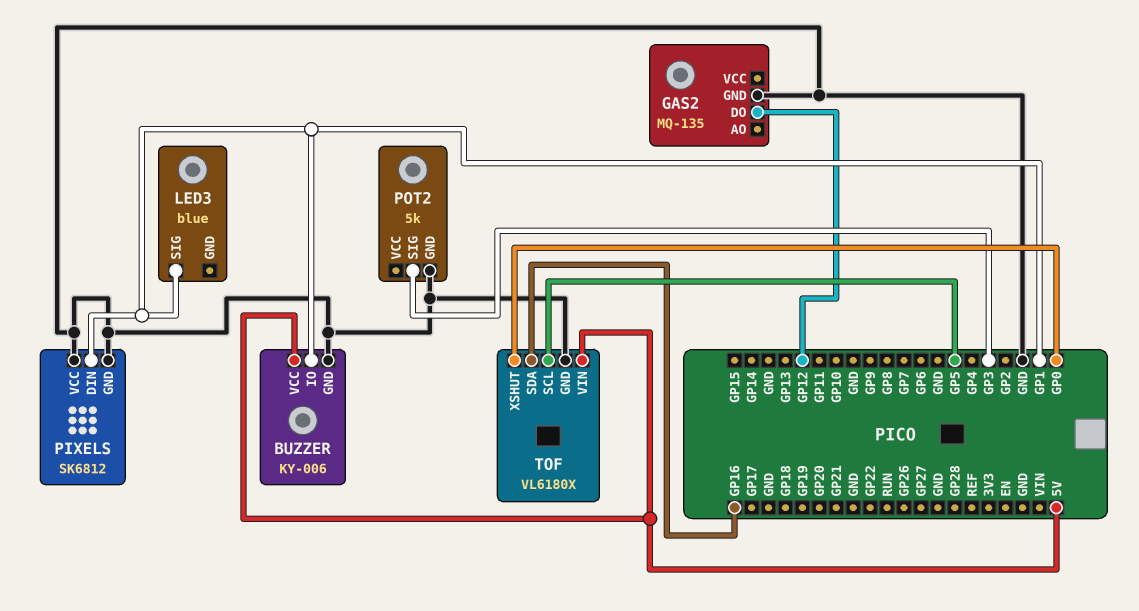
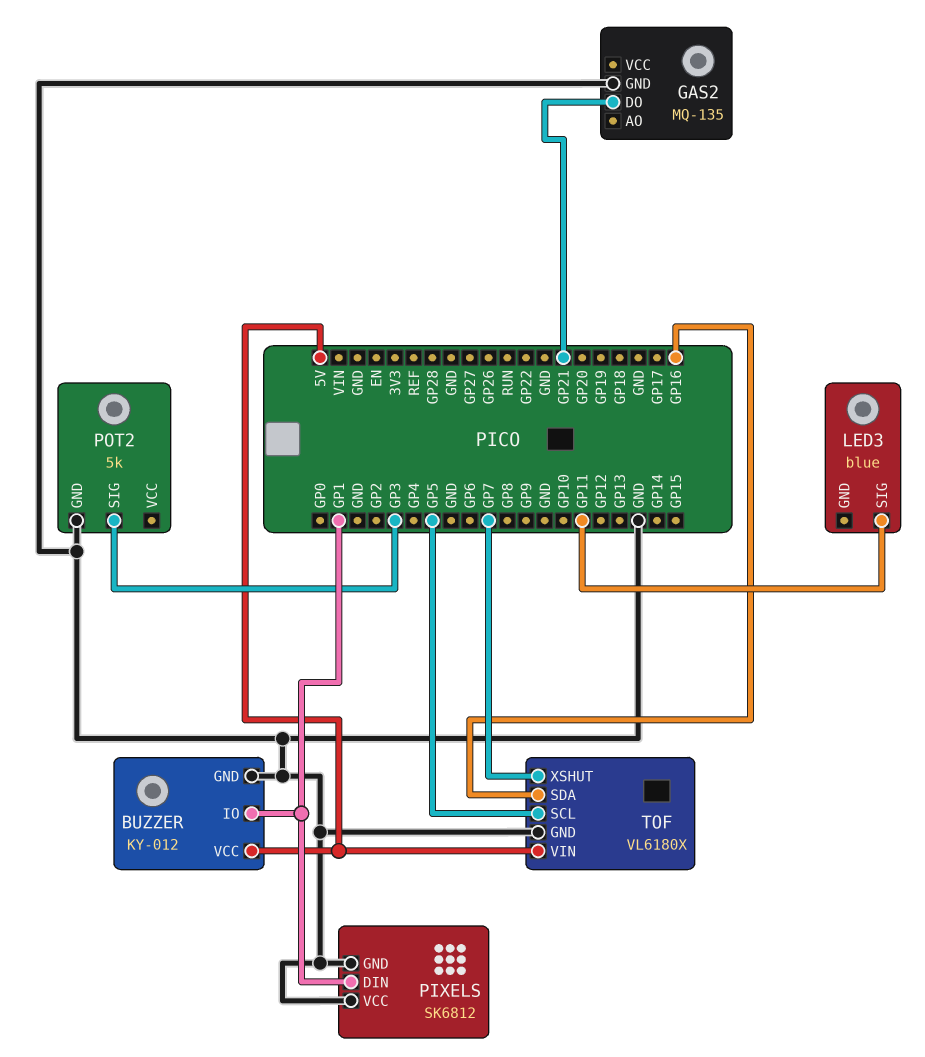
BUZZER: KY-006 -> KY-012
GAS2 pin DO: GP12 -> GP21
LED3 pin SIG: GP1 -> GP11
TOF pin XSHUT: GP0 -> GP7

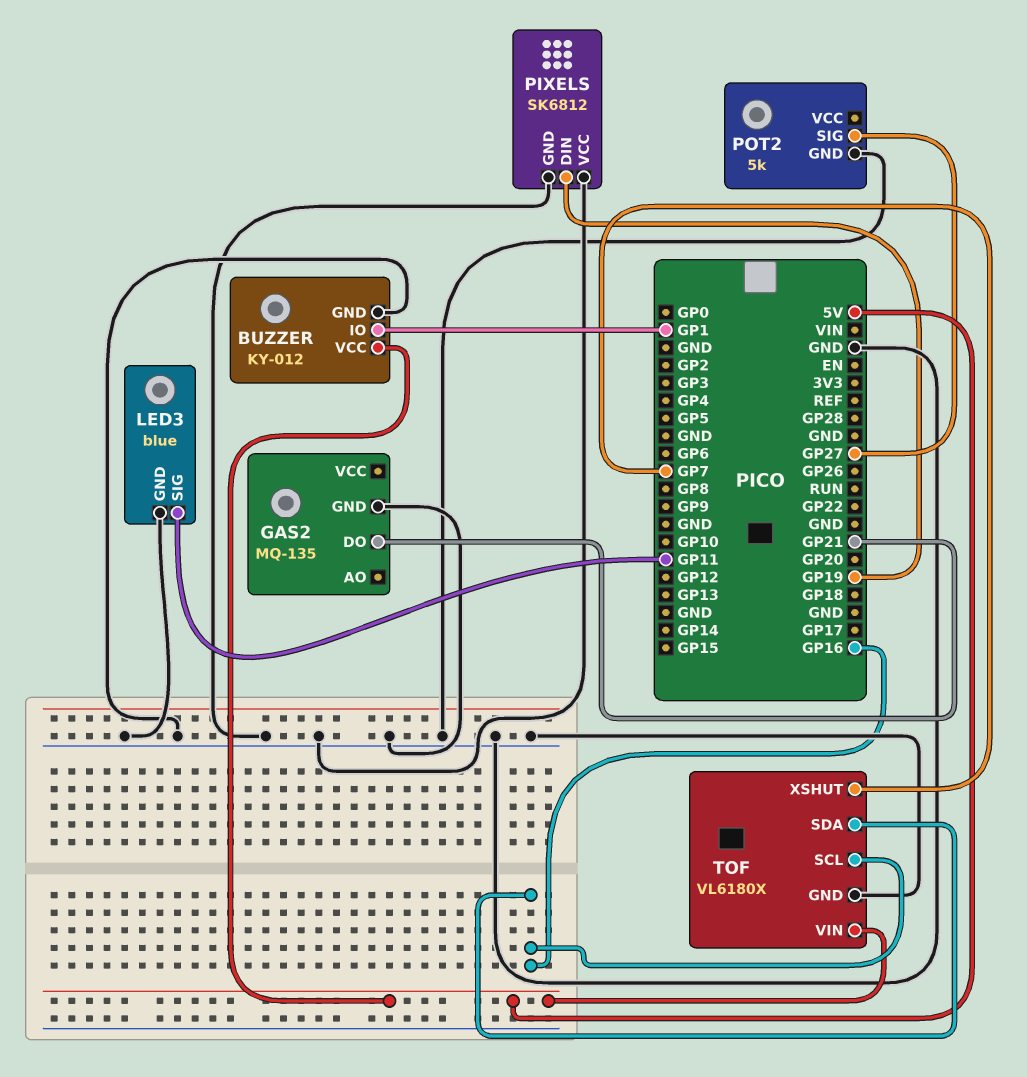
LED3 pin GND: none -> GND
PIXELS pin DIN: GP1 -> GP19
POT2 pin SIG: GP3 -> GP27
TOF pin SCL: GP5 -> GP16

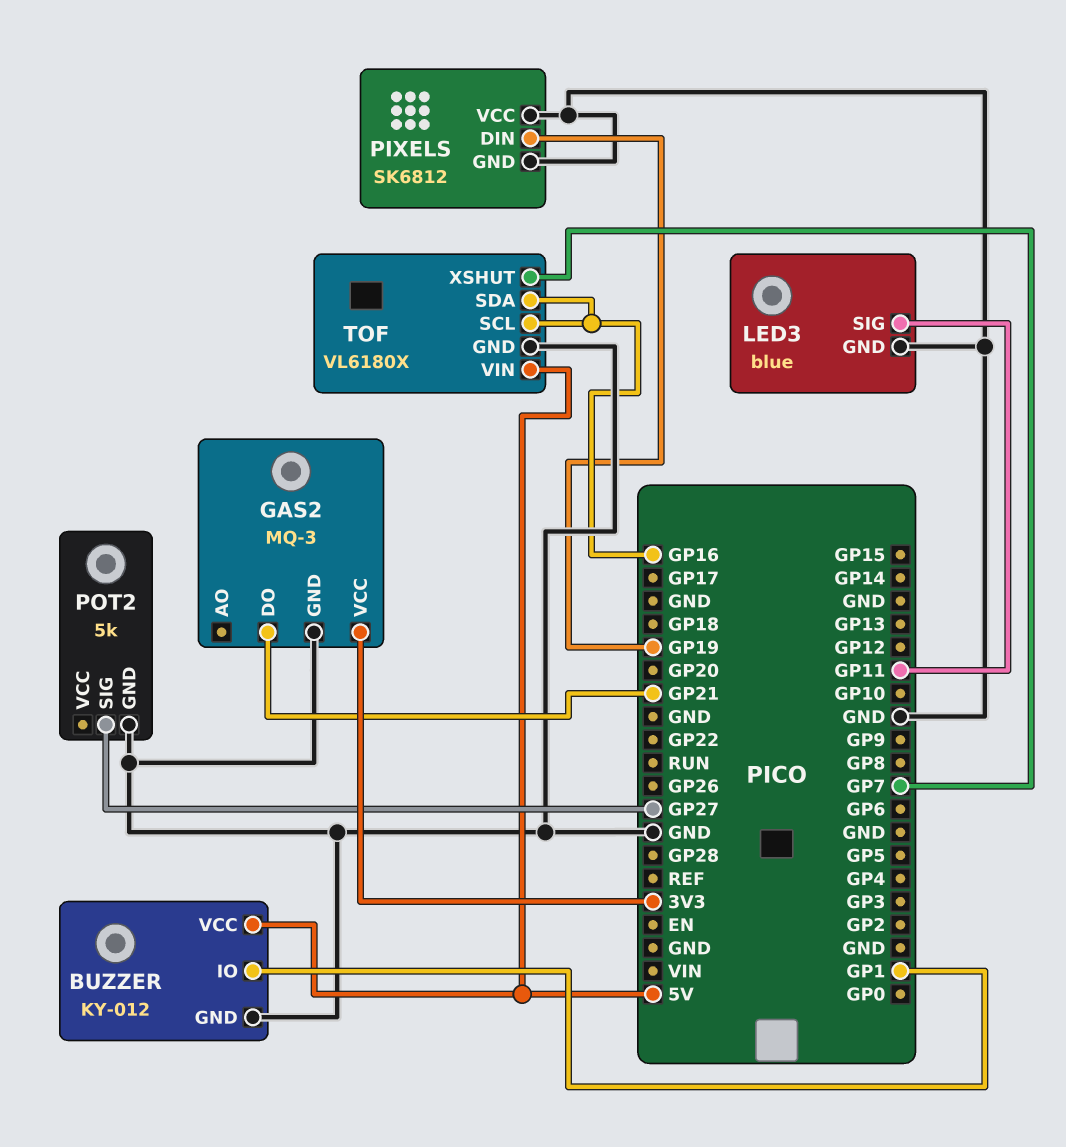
GAS2: MQ-135 -> MQ-3
GAS2 pin VCC: none -> 3V3

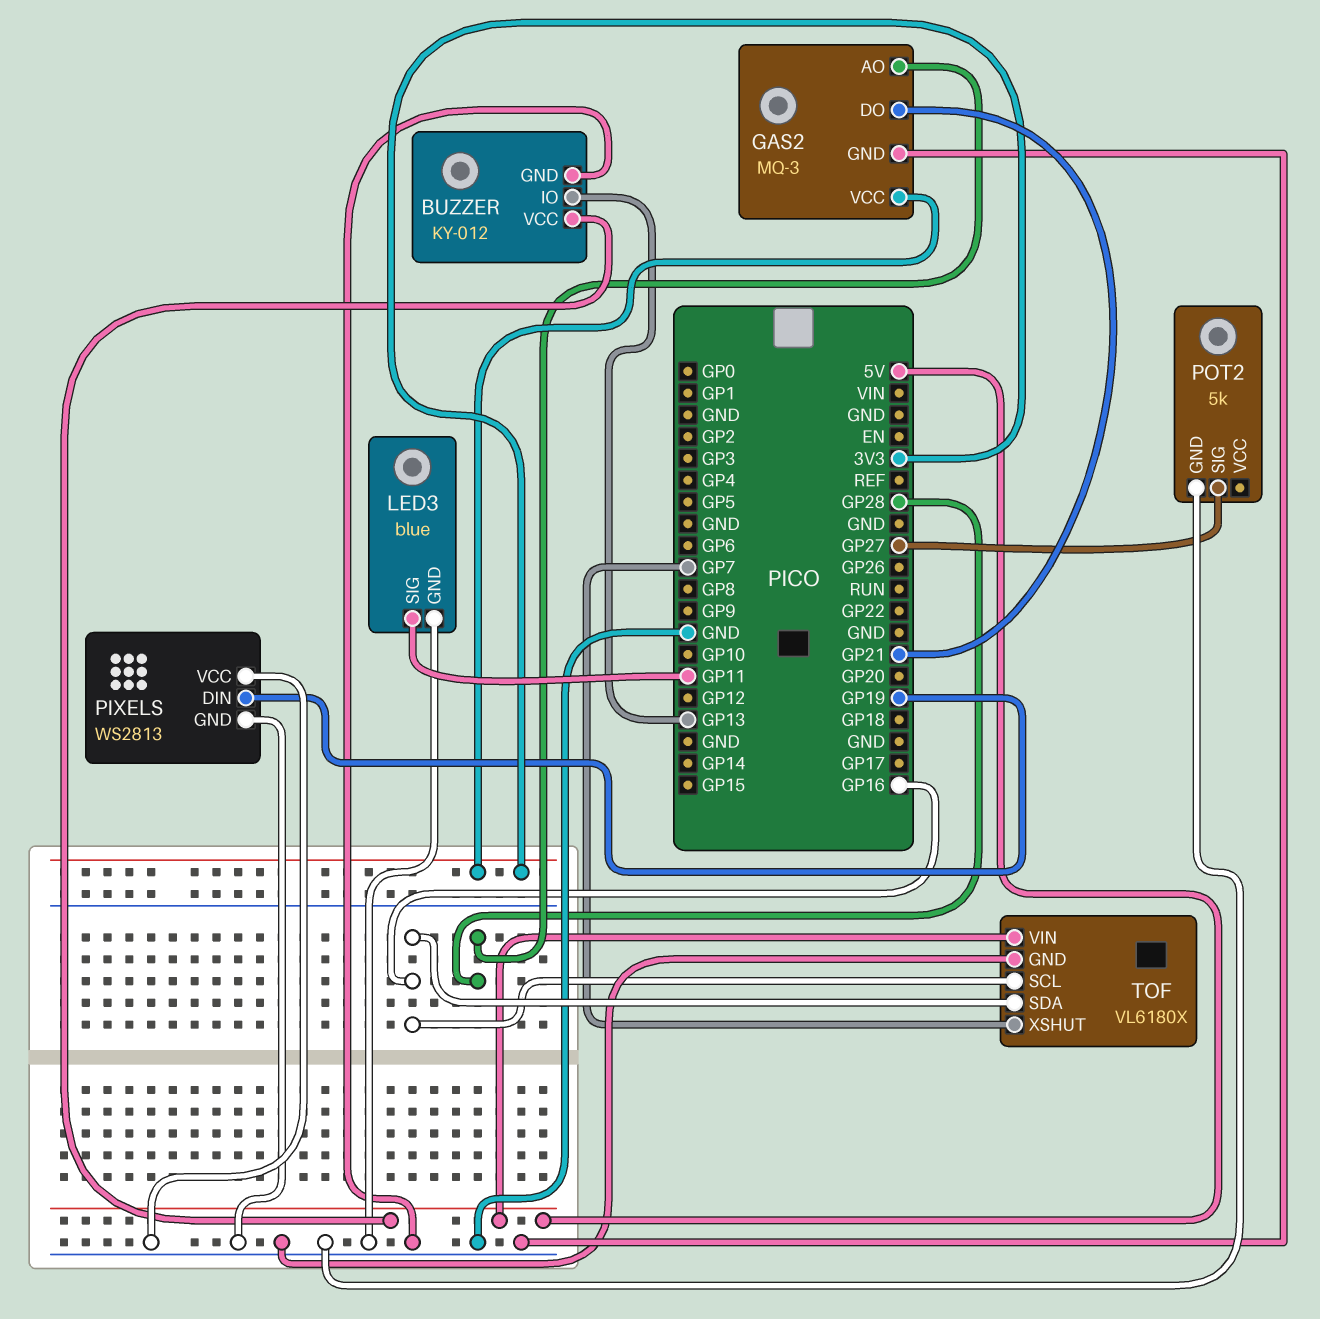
BUZZER pin IO: GP1 -> GP13
GAS2 pin AO: none -> GP28
PIXELS: SK6812 -> WS2813

